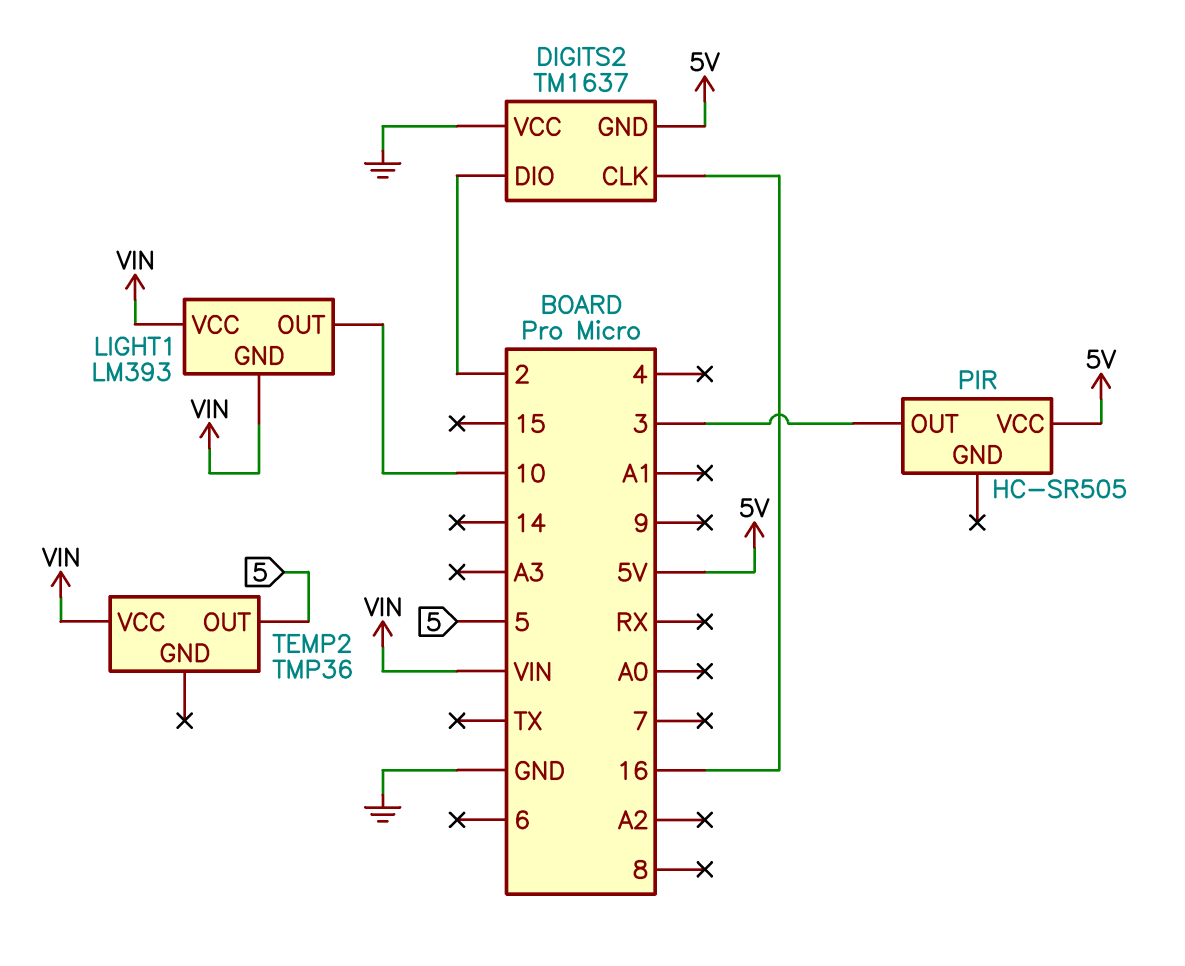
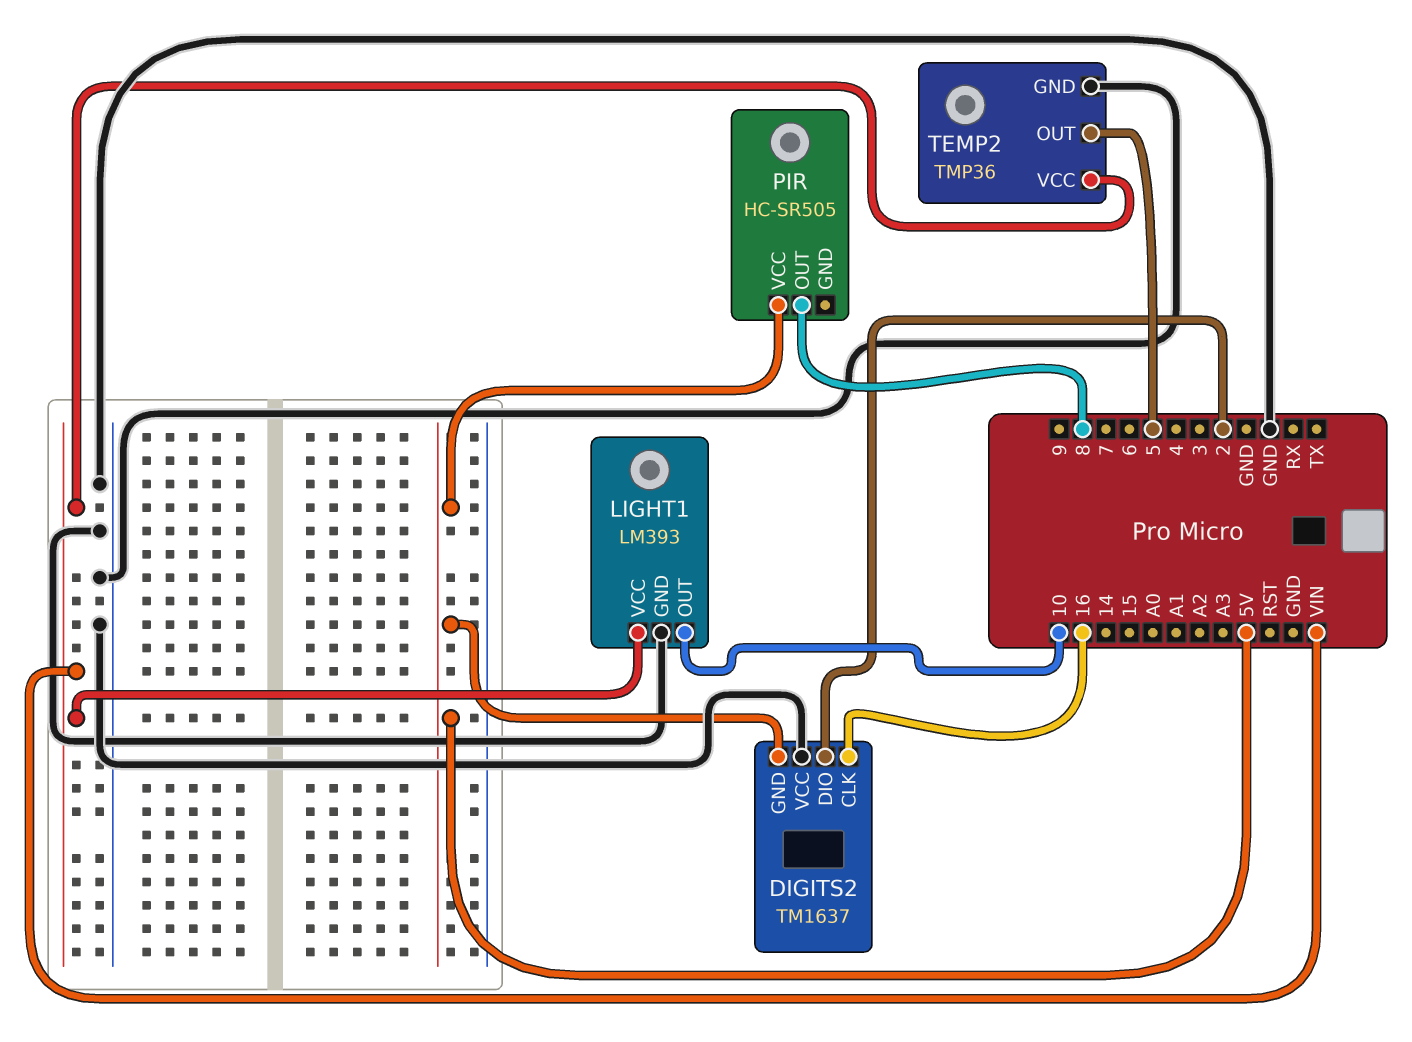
LIGHT1 pin GND: VIN -> GND
PIR pin OUT: 3 -> 8
TEMP2 pin GND: none -> GND

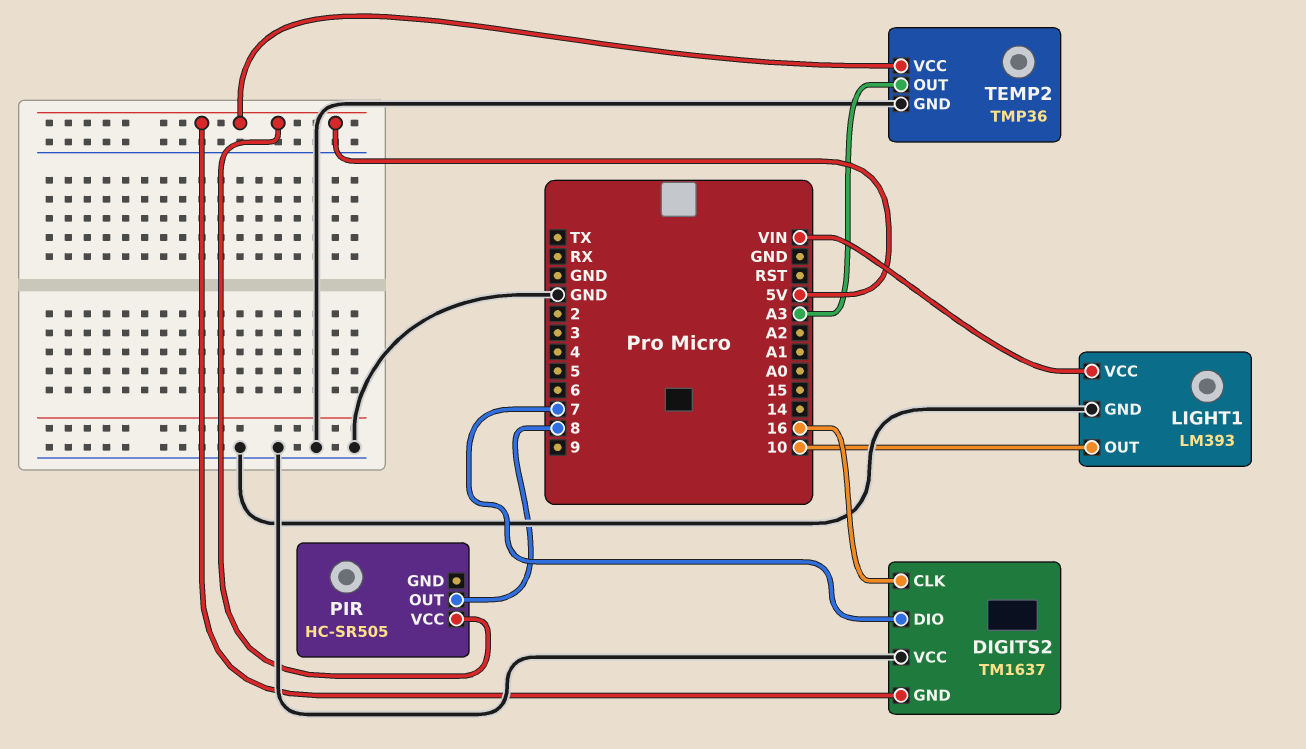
DIGITS2 pin DIO: 2 -> 7
TEMP2 pin OUT: 5 -> A3
TEMP2 pin VCC: VIN -> 5V

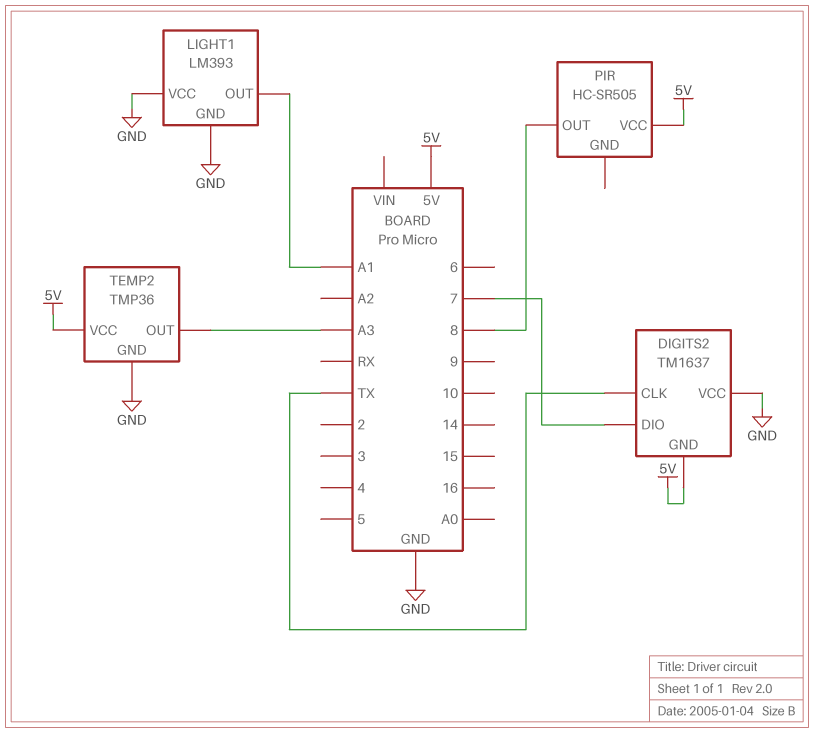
DIGITS2 pin CLK: 16 -> TX
LIGHT1 pin OUT: 10 -> A1
LIGHT1 pin VCC: VIN -> GND

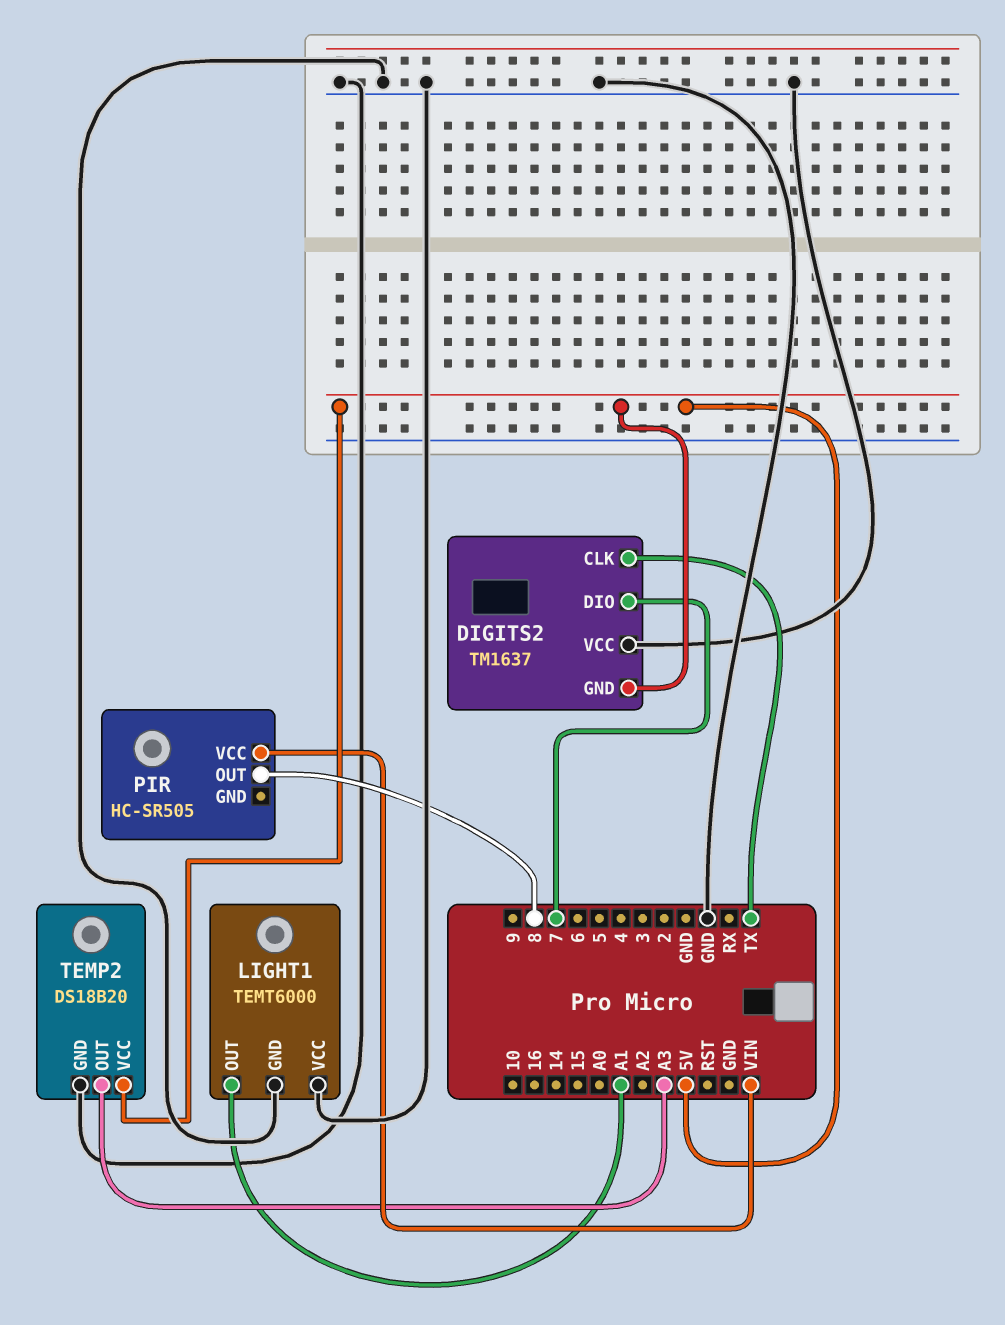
LIGHT1: LM393 -> TEMT6000
PIR pin VCC: 5V -> VIN
TEMP2: TMP36 -> DS18B20

